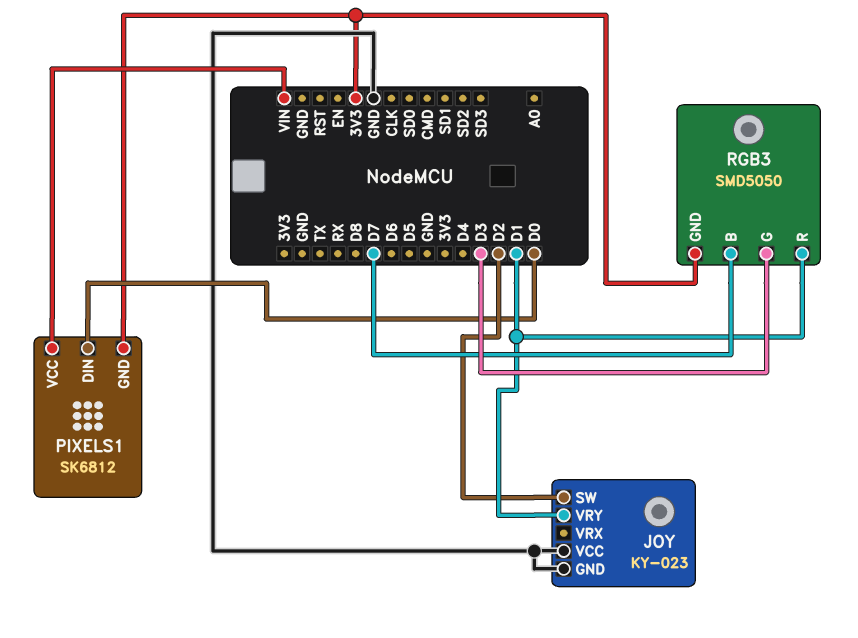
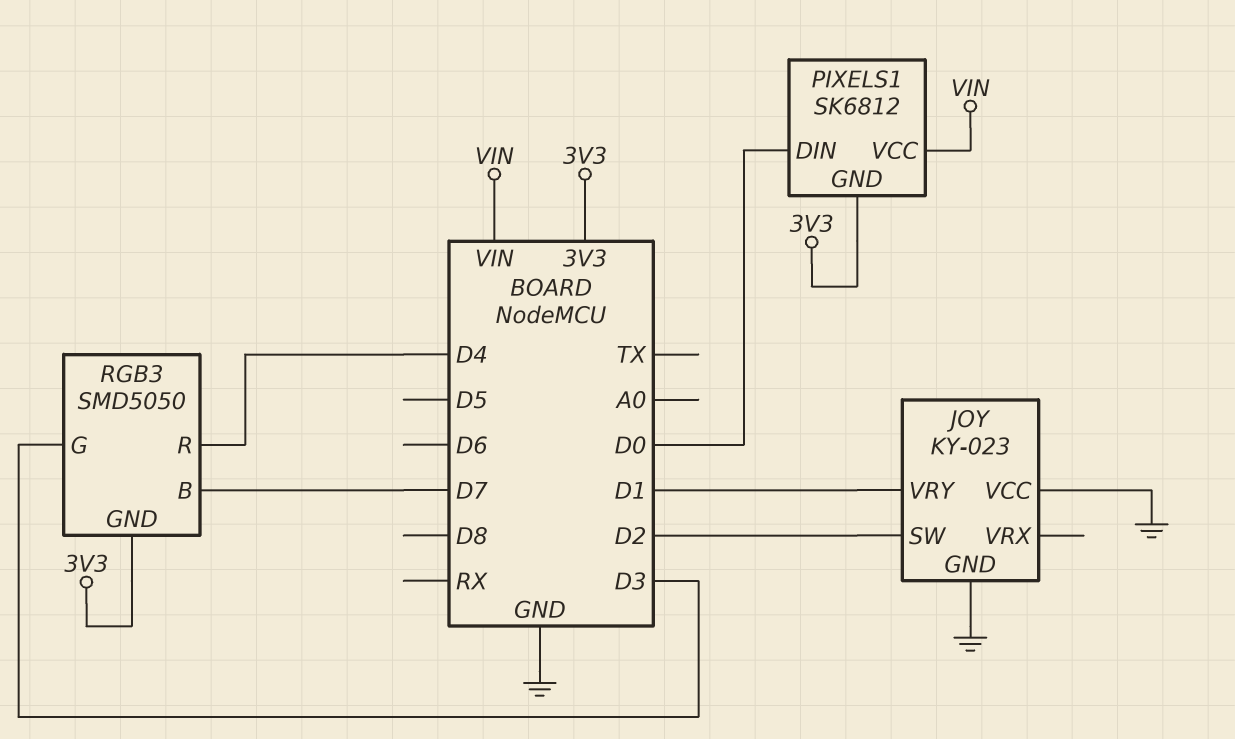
RGB3 pin R: D1 -> D4

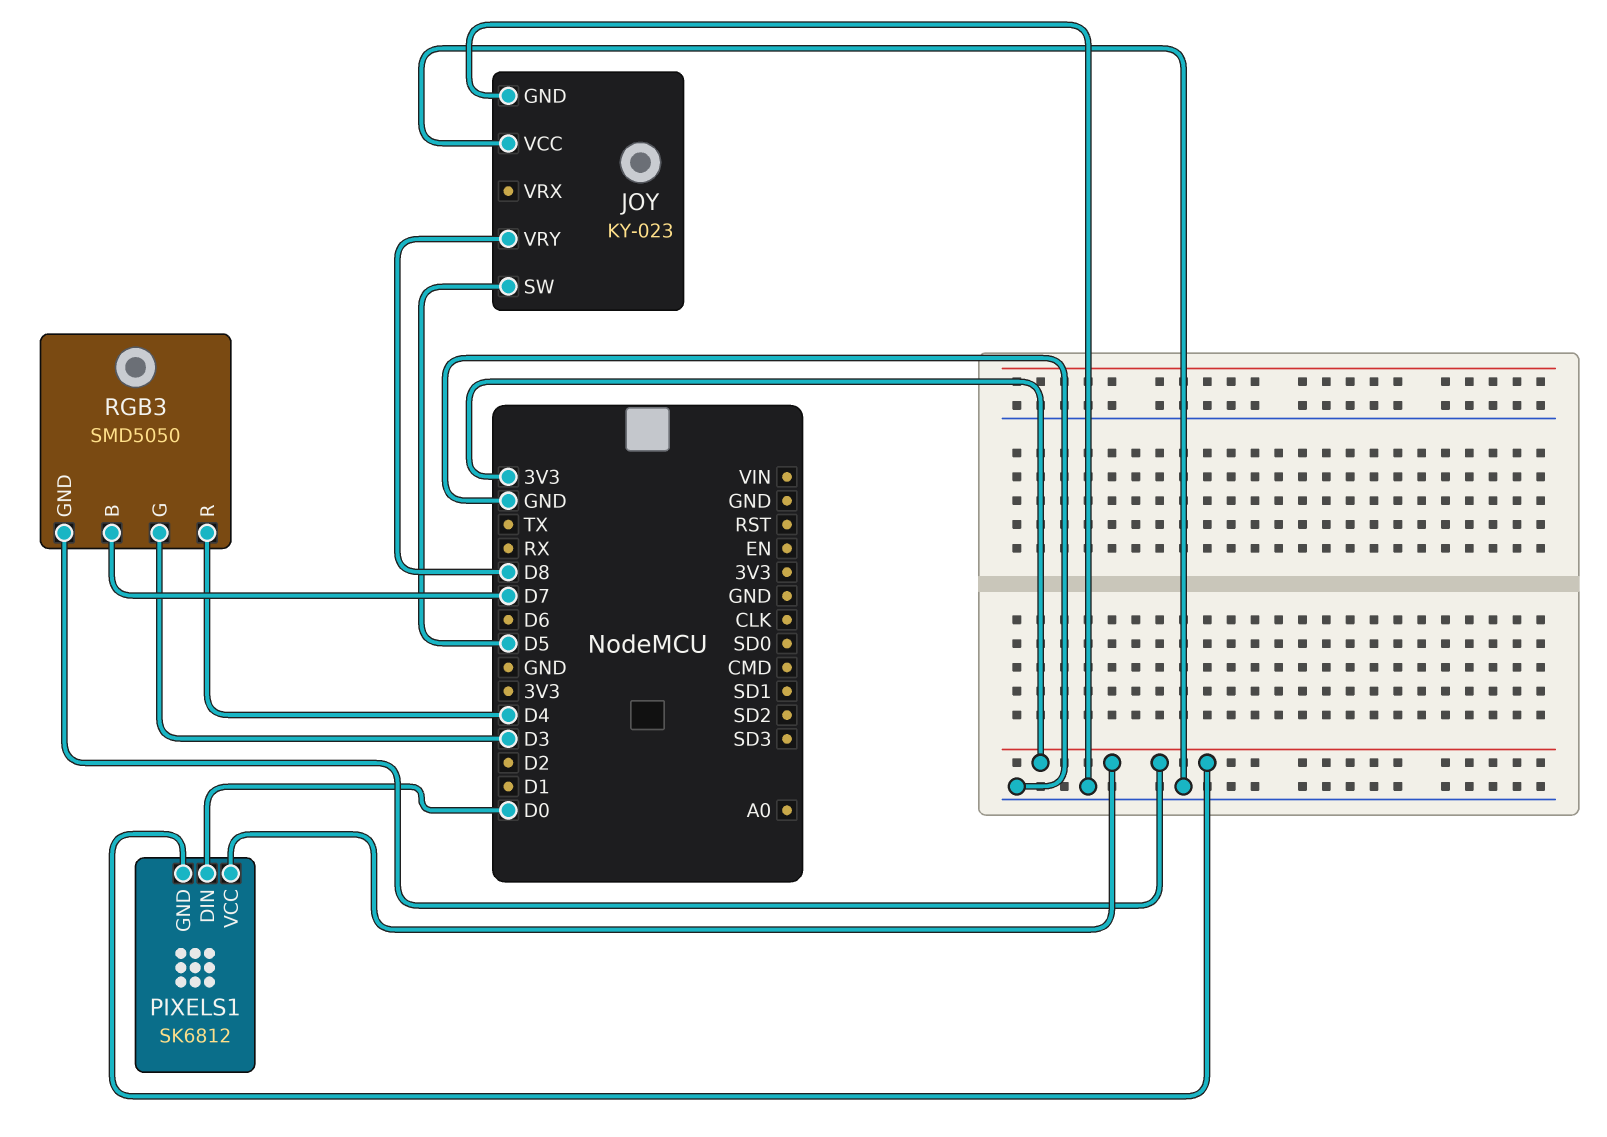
JOY pin SW: D2 -> D5
JOY pin VRY: D1 -> D8
PIXELS1 pin VCC: VIN -> 3V3

